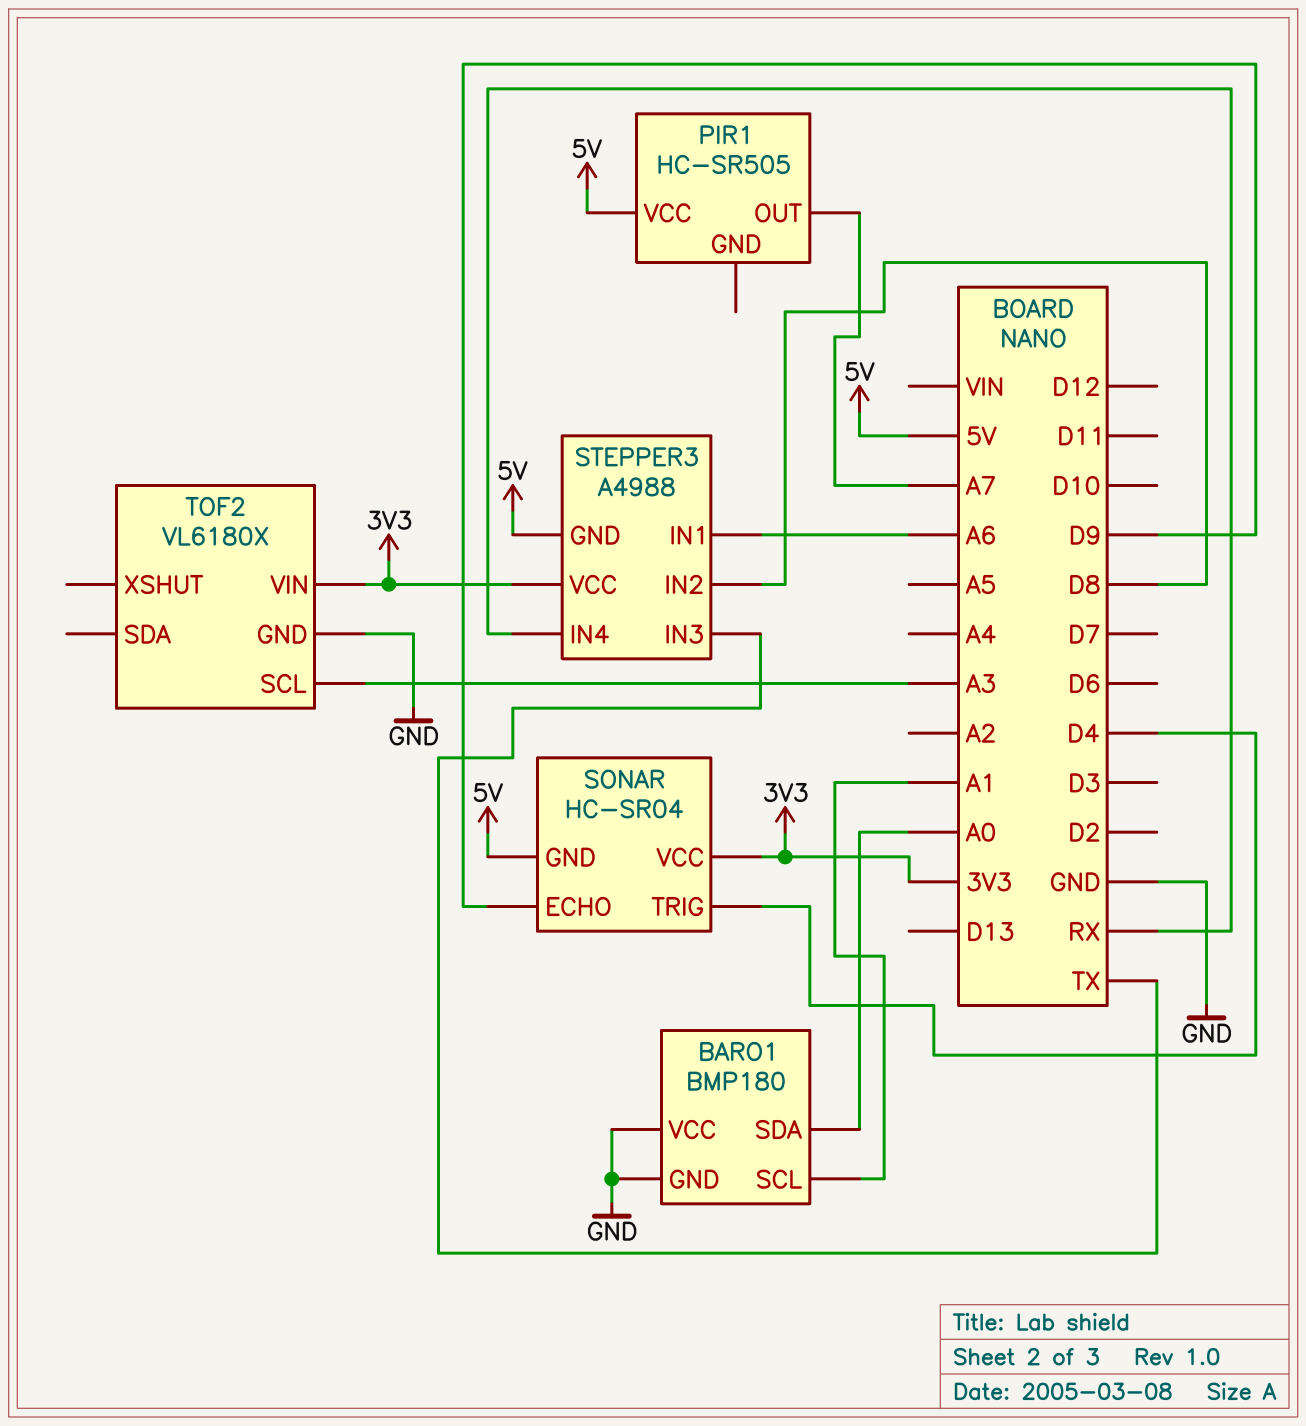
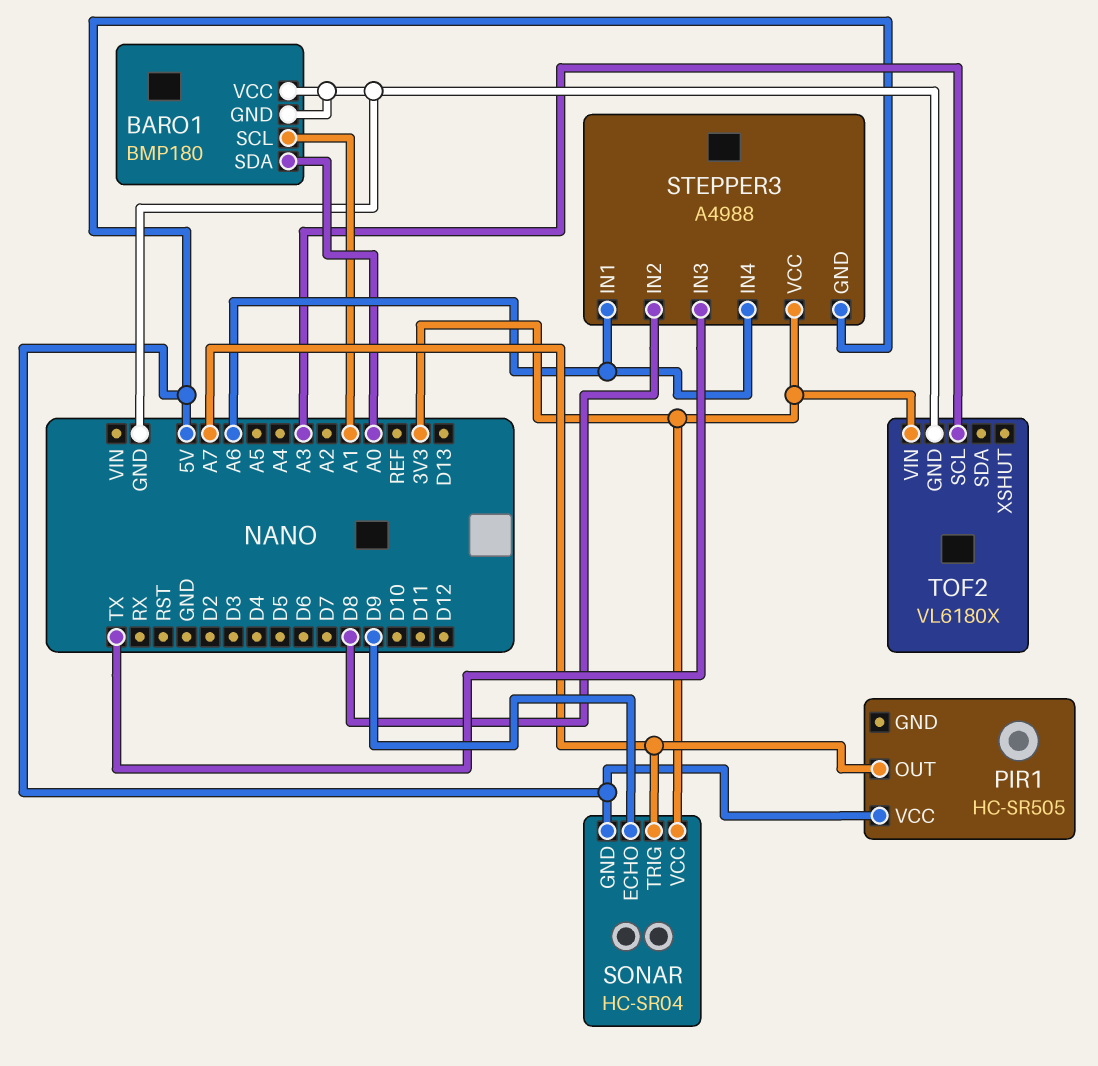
SONAR pin TRIG: D4 -> A7
STEPPER3 pin IN4: RX -> A6

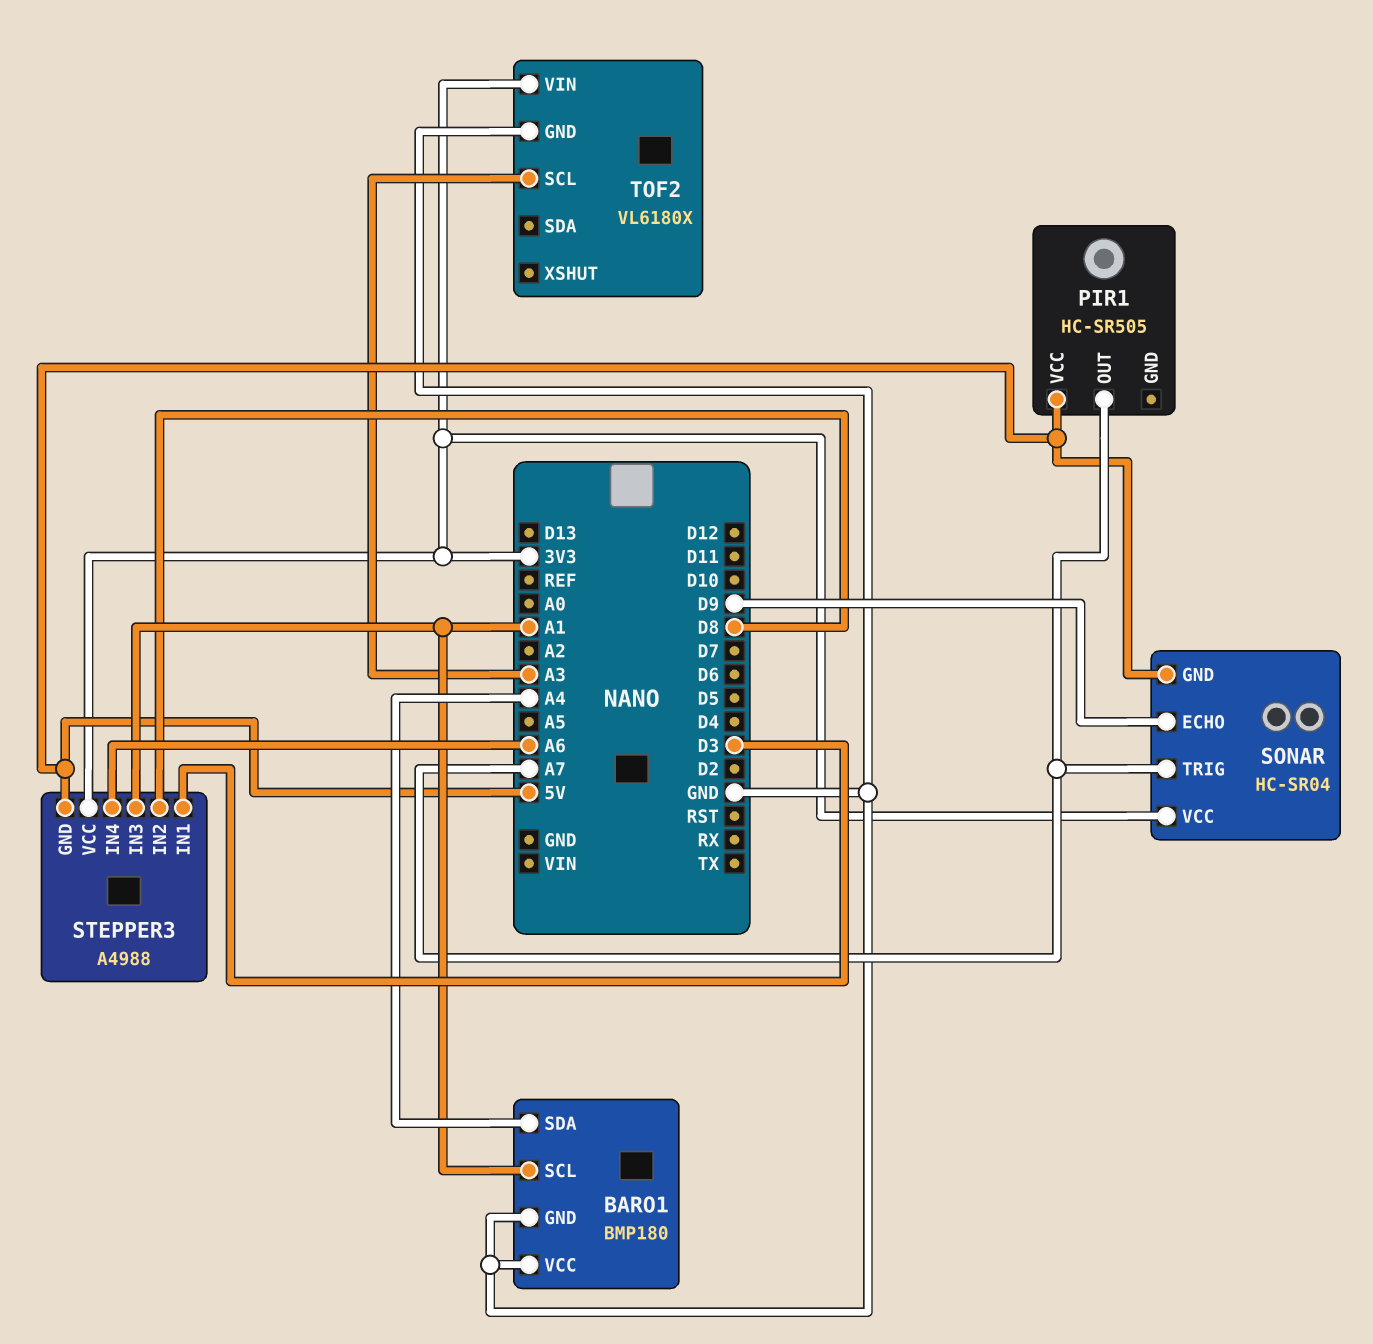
BARO1 pin SDA: A0 -> A4
STEPPER3 pin IN1: A6 -> D3
STEPPER3 pin IN3: TX -> A1

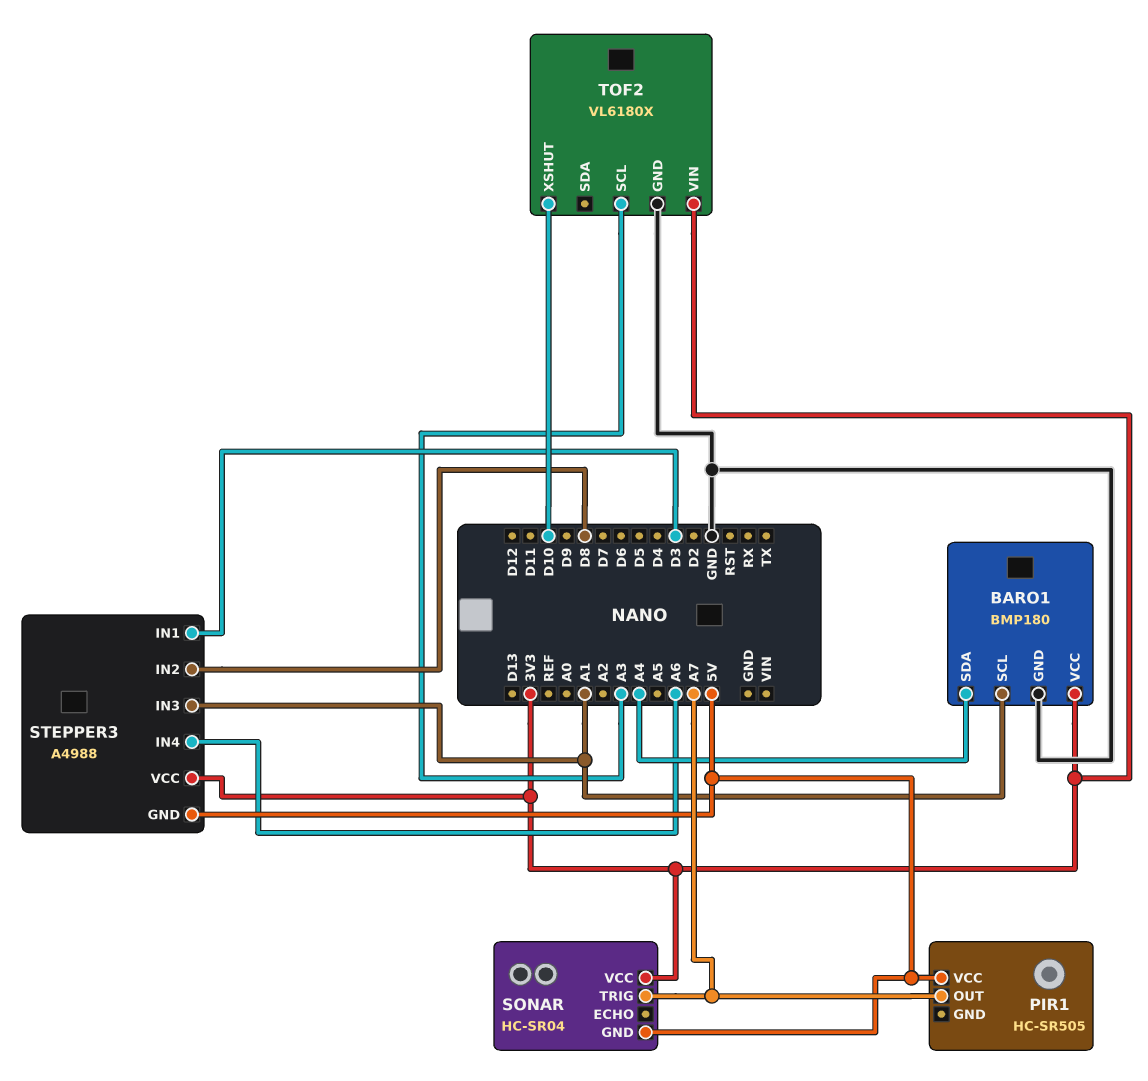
BARO1 pin VCC: GND -> 3V3
SONAR pin ECHO: D9 -> none
TOF2 pin XSHUT: none -> D10

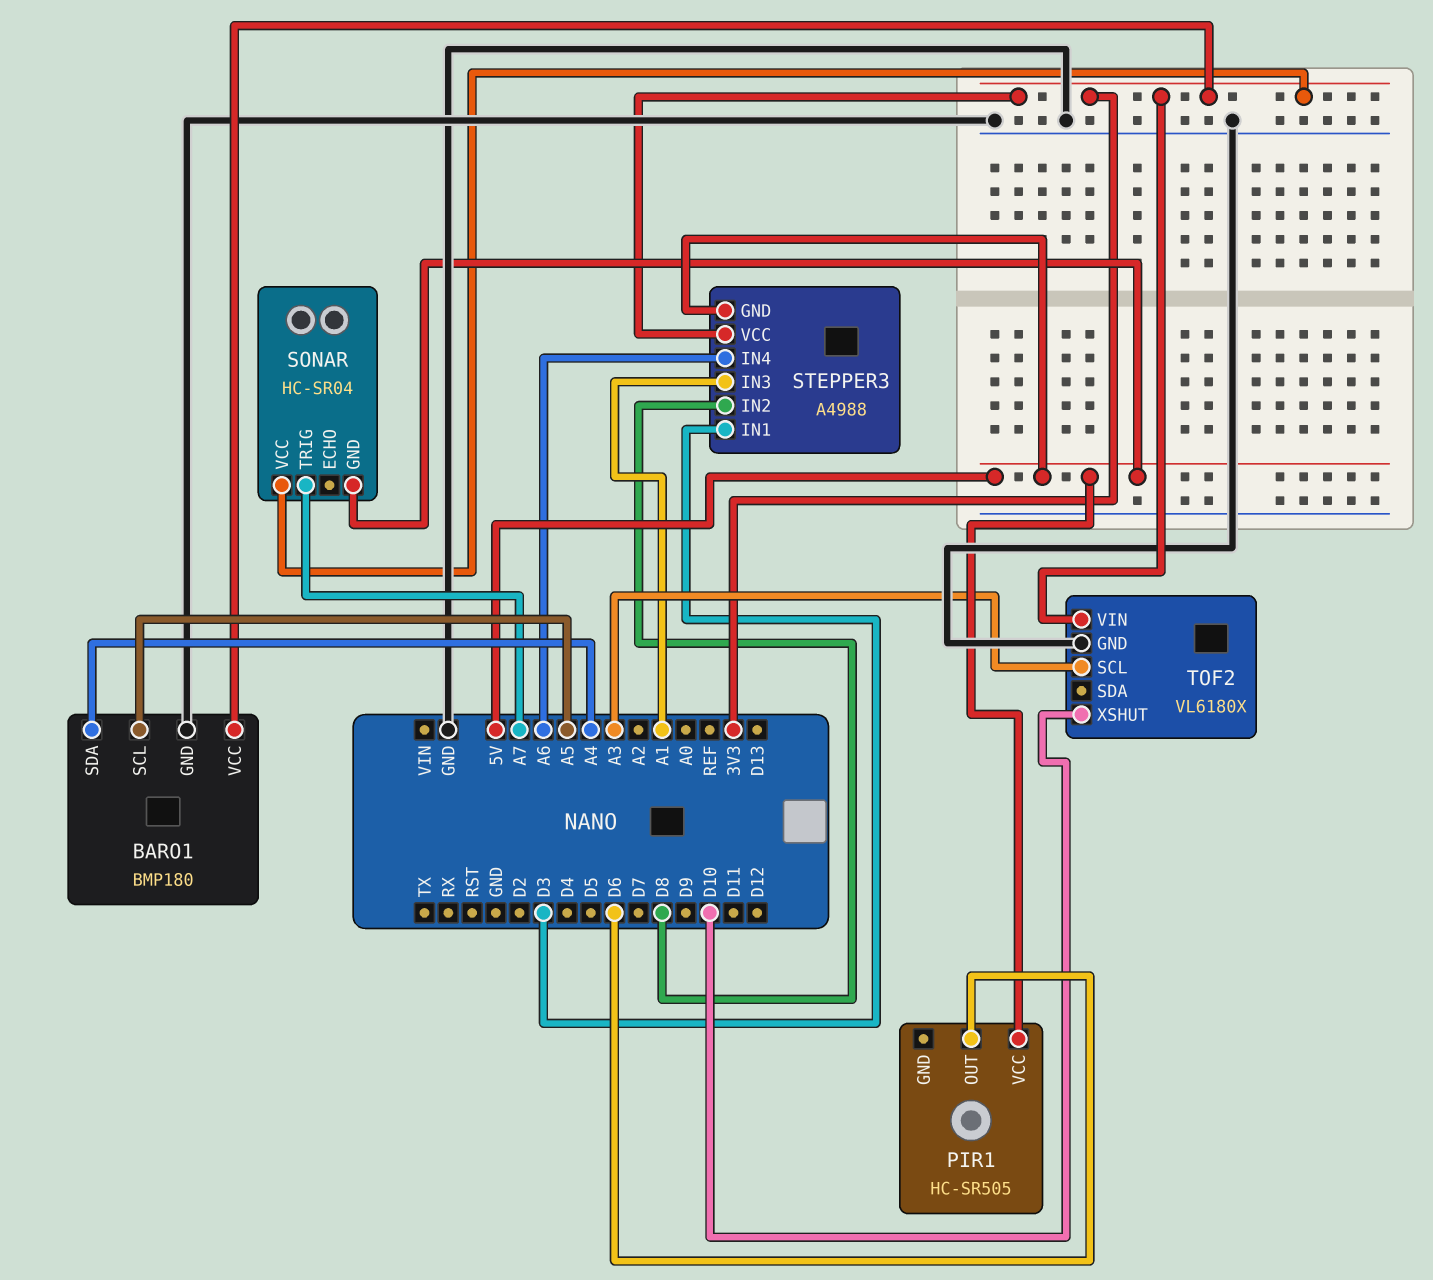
BARO1 pin SCL: A1 -> A5
PIR1 pin OUT: A7 -> D6

